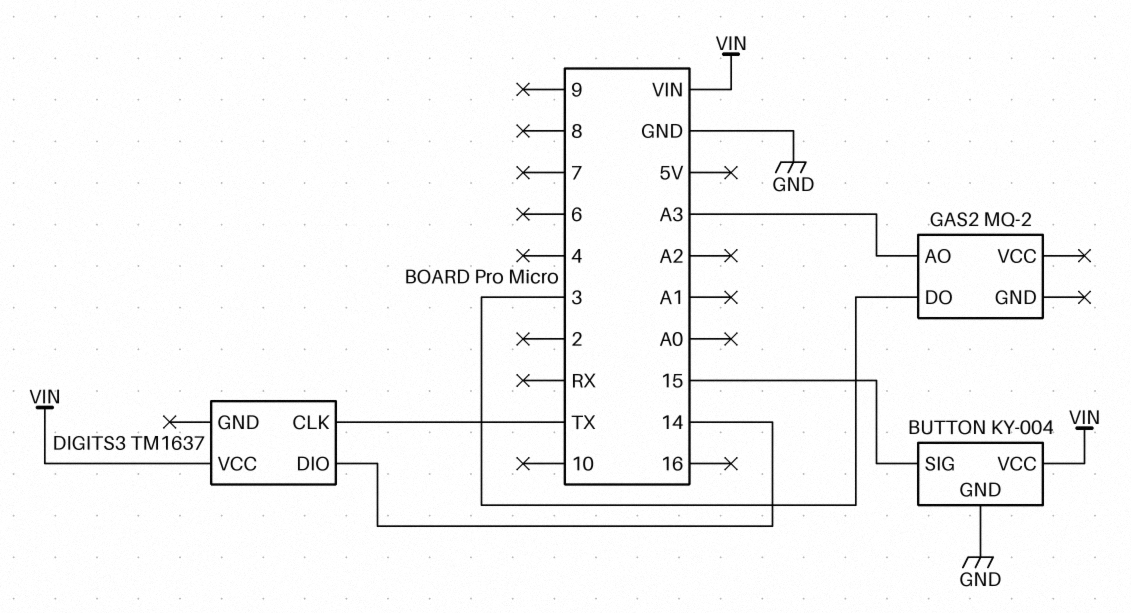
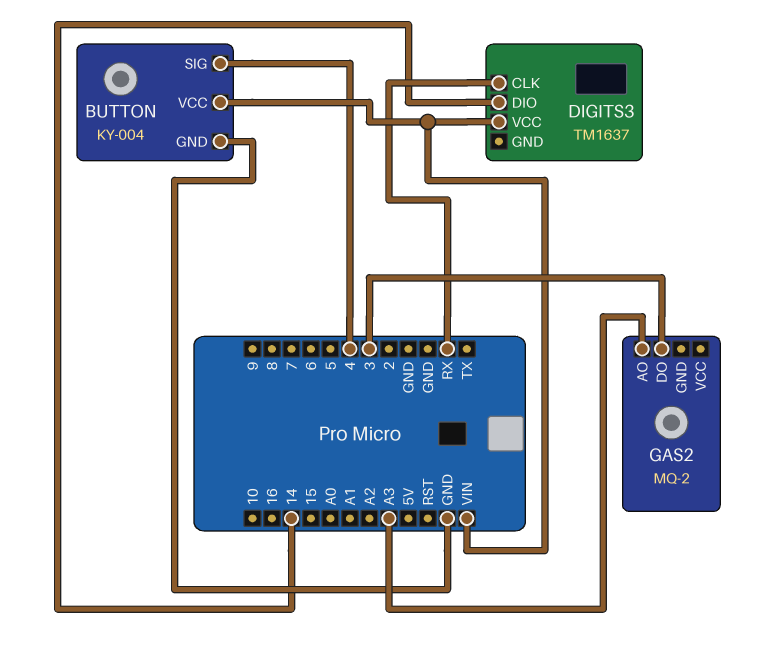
BUTTON pin SIG: 15 -> 4
DIGITS3 pin CLK: TX -> RX

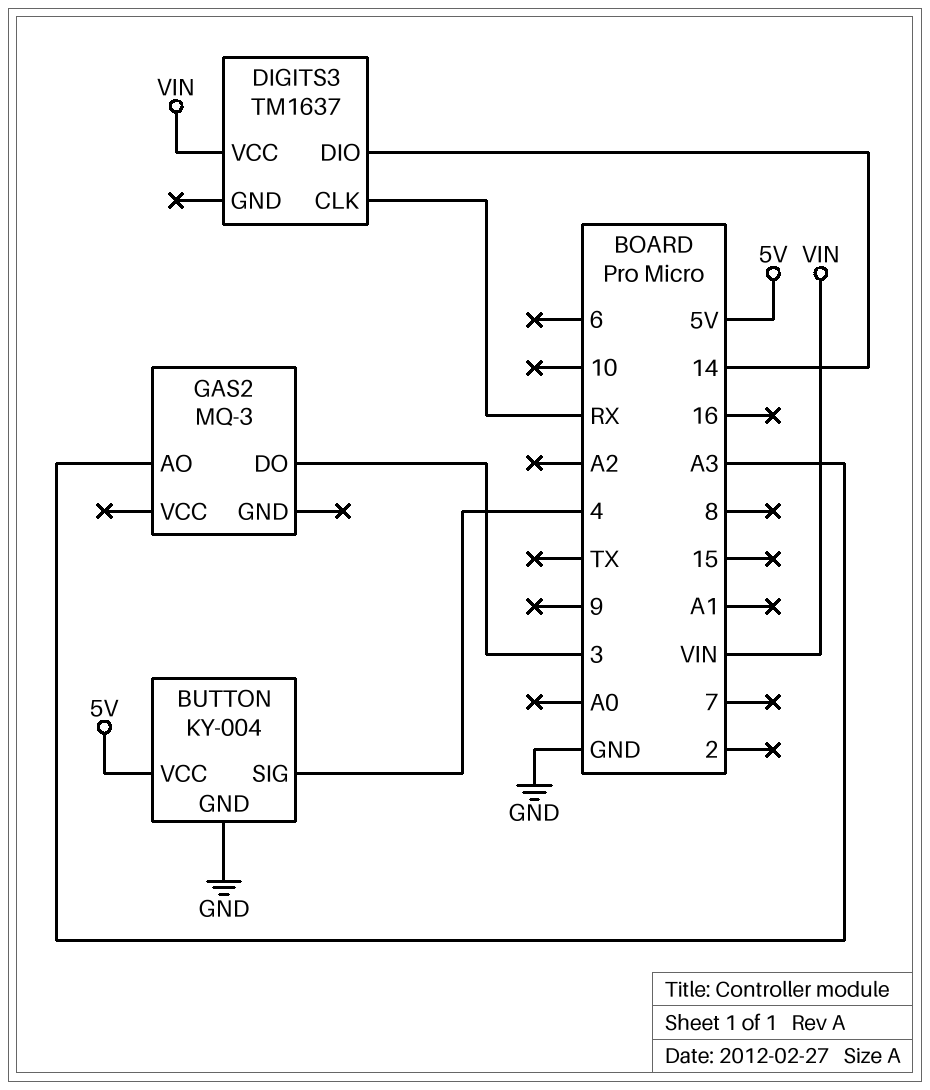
BUTTON pin VCC: VIN -> 5V
GAS2: MQ-2 -> MQ-3

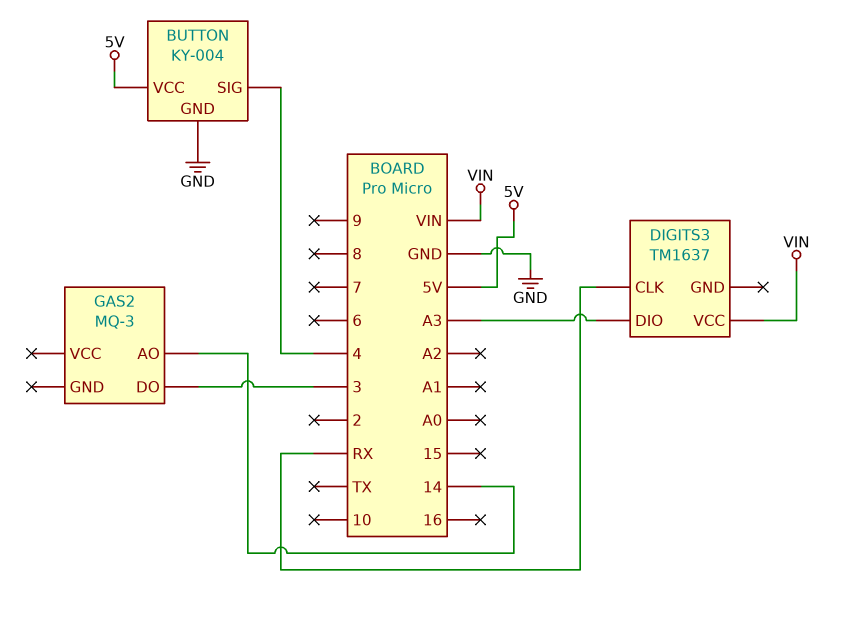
DIGITS3 pin DIO: 14 -> A3
GAS2 pin AO: A3 -> 14

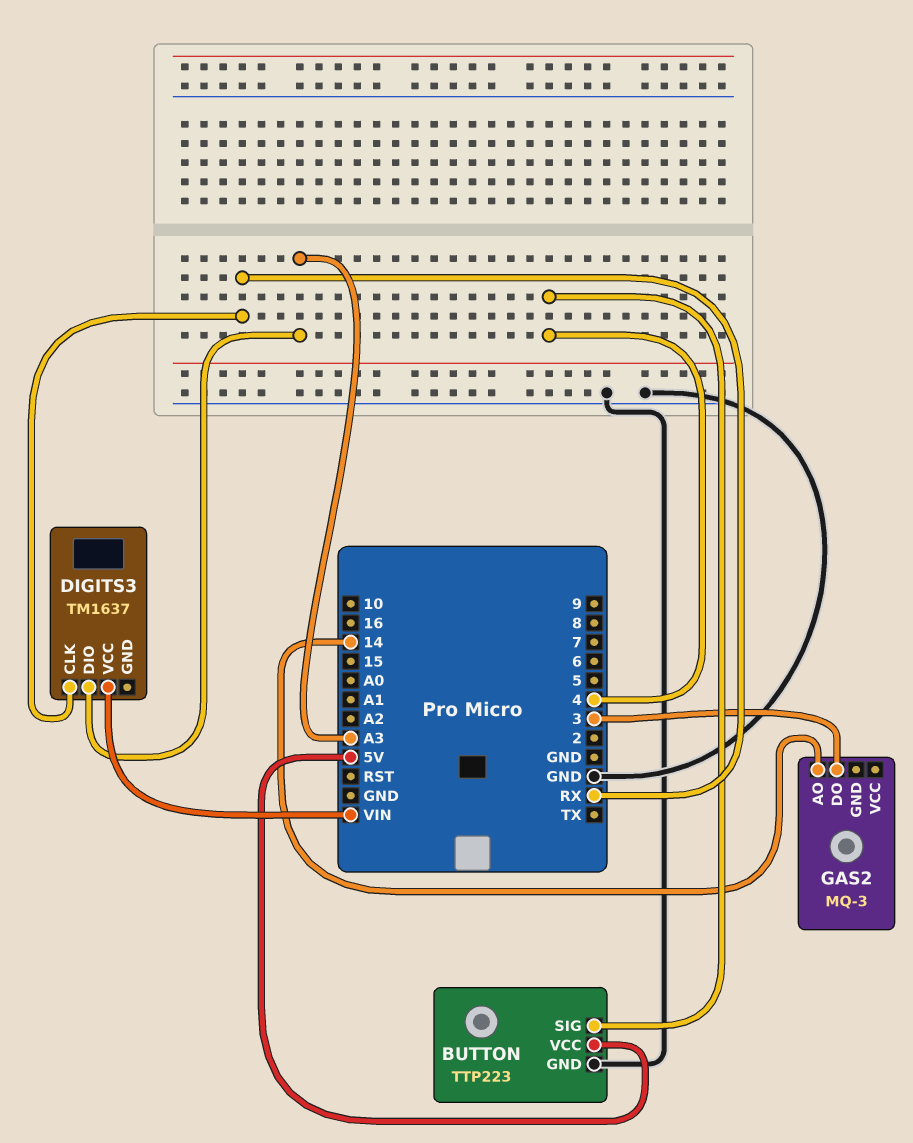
BUTTON: KY-004 -> TTP223

